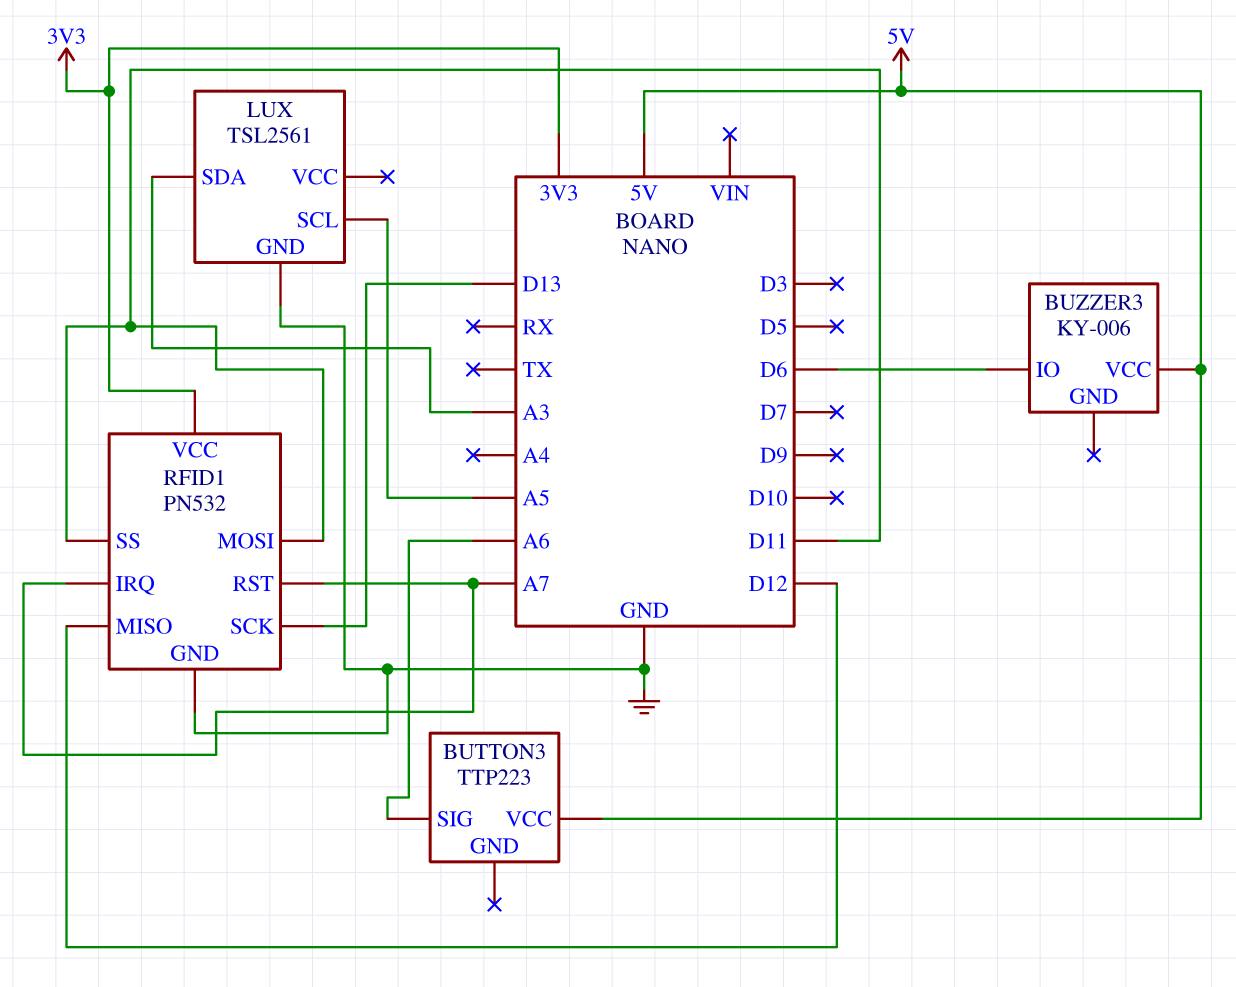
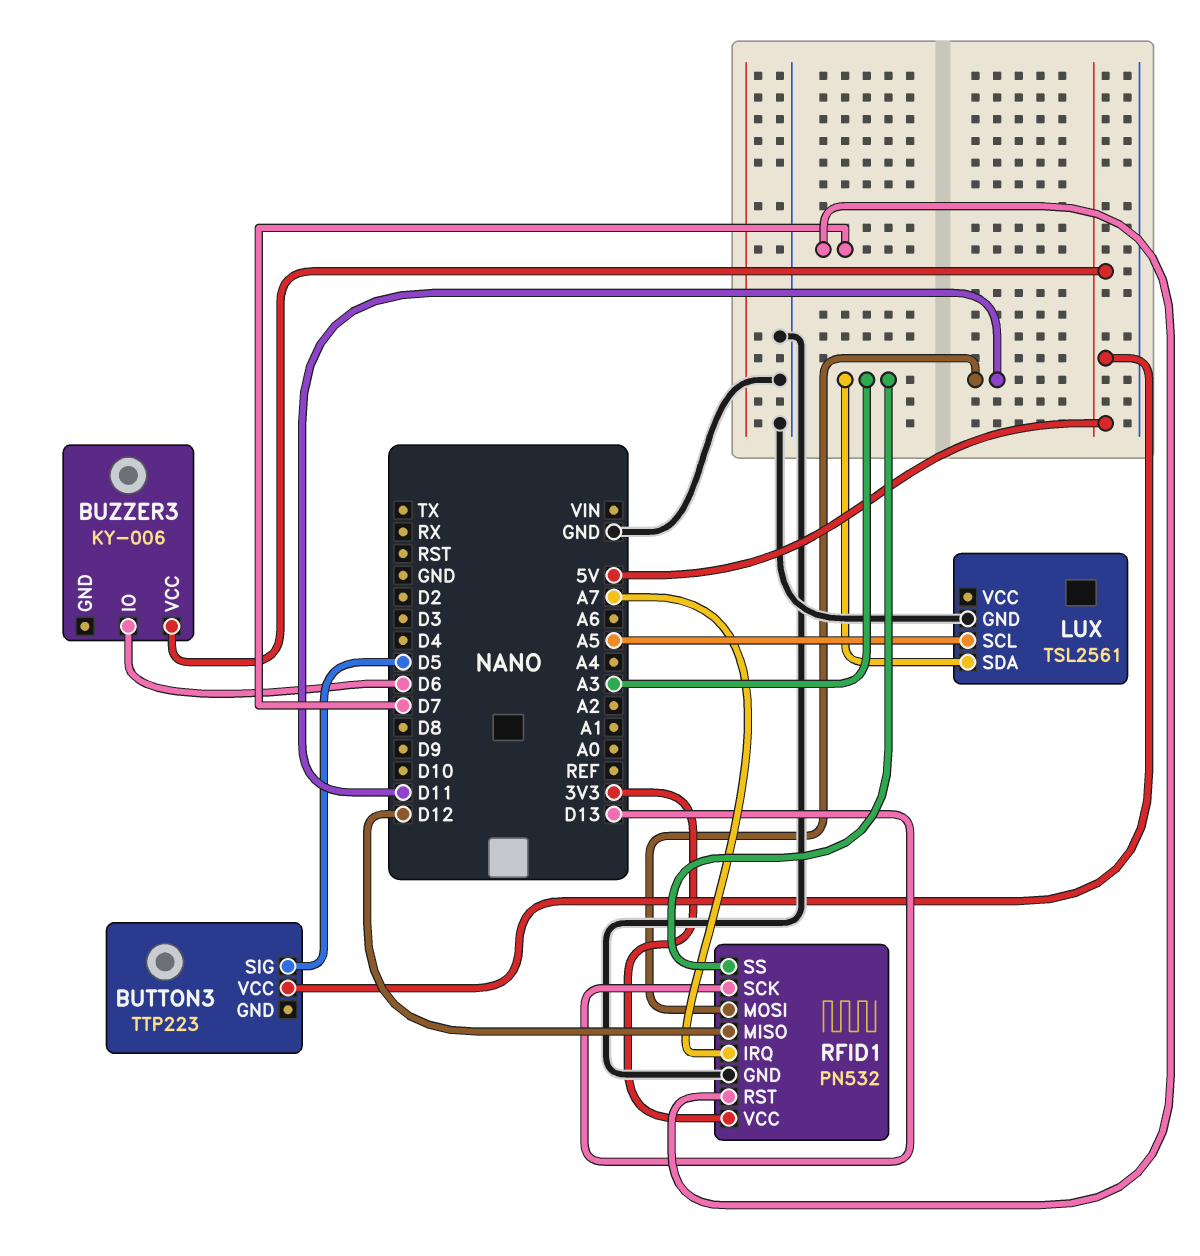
BUTTON3 pin SIG: A6 -> D5
RFID1 pin RST: A7 -> D7
RFID1 pin SS: D11 -> A3

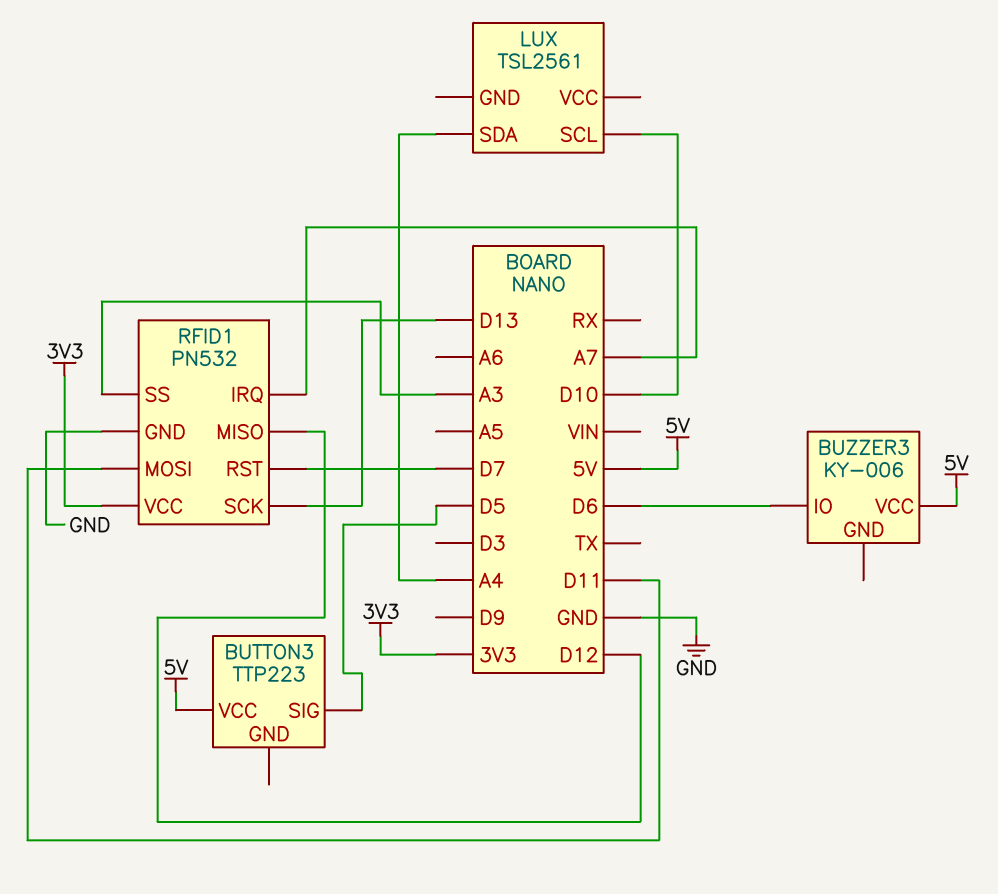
LUX pin GND: GND -> none
LUX pin SCL: A5 -> D10
LUX pin SDA: A3 -> A4

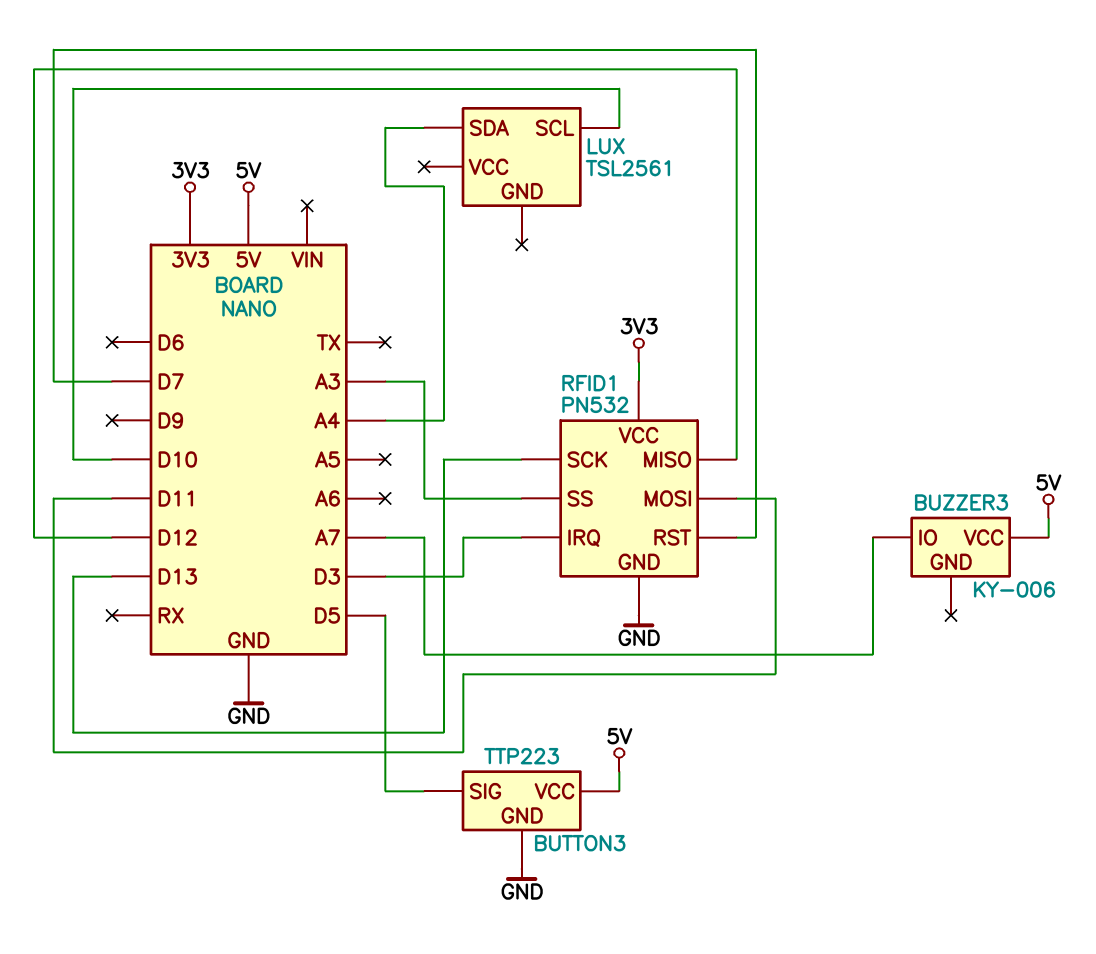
BUTTON3 pin GND: none -> GND
BUZZER3 pin IO: D6 -> A7
RFID1 pin IRQ: A7 -> D3

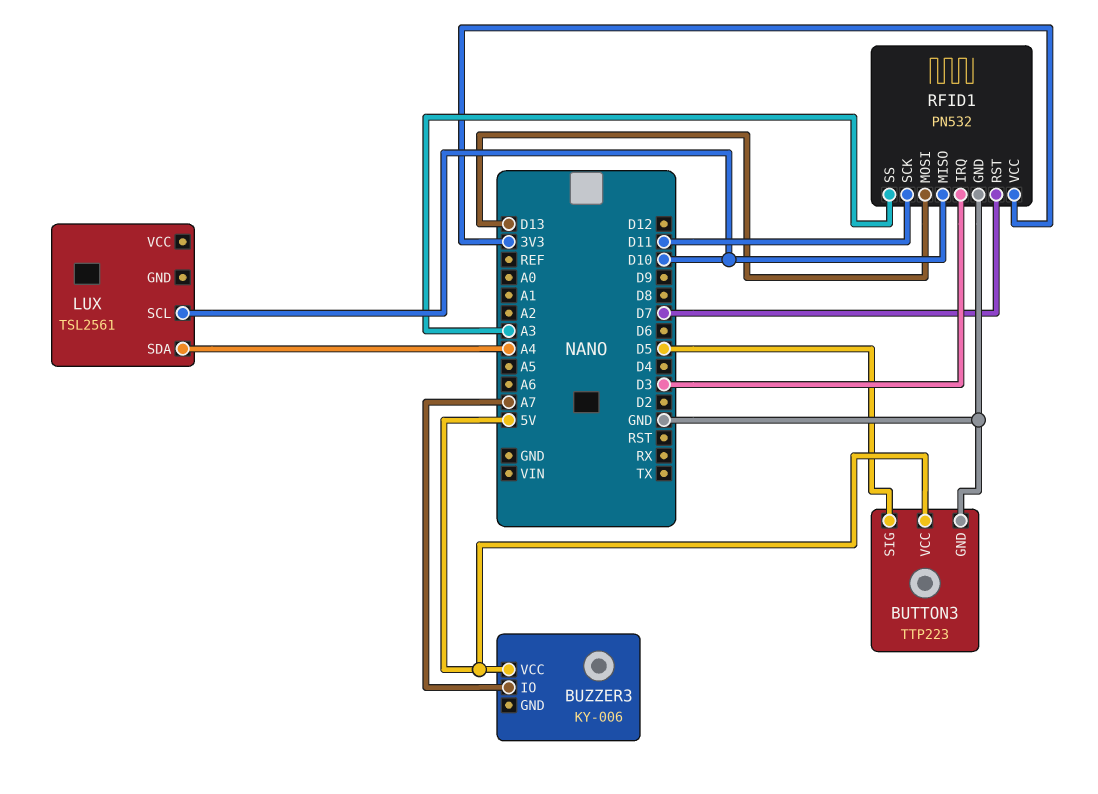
RFID1 pin MISO: D12 -> D10
RFID1 pin MOSI: D11 -> D13
RFID1 pin SCK: D13 -> D11

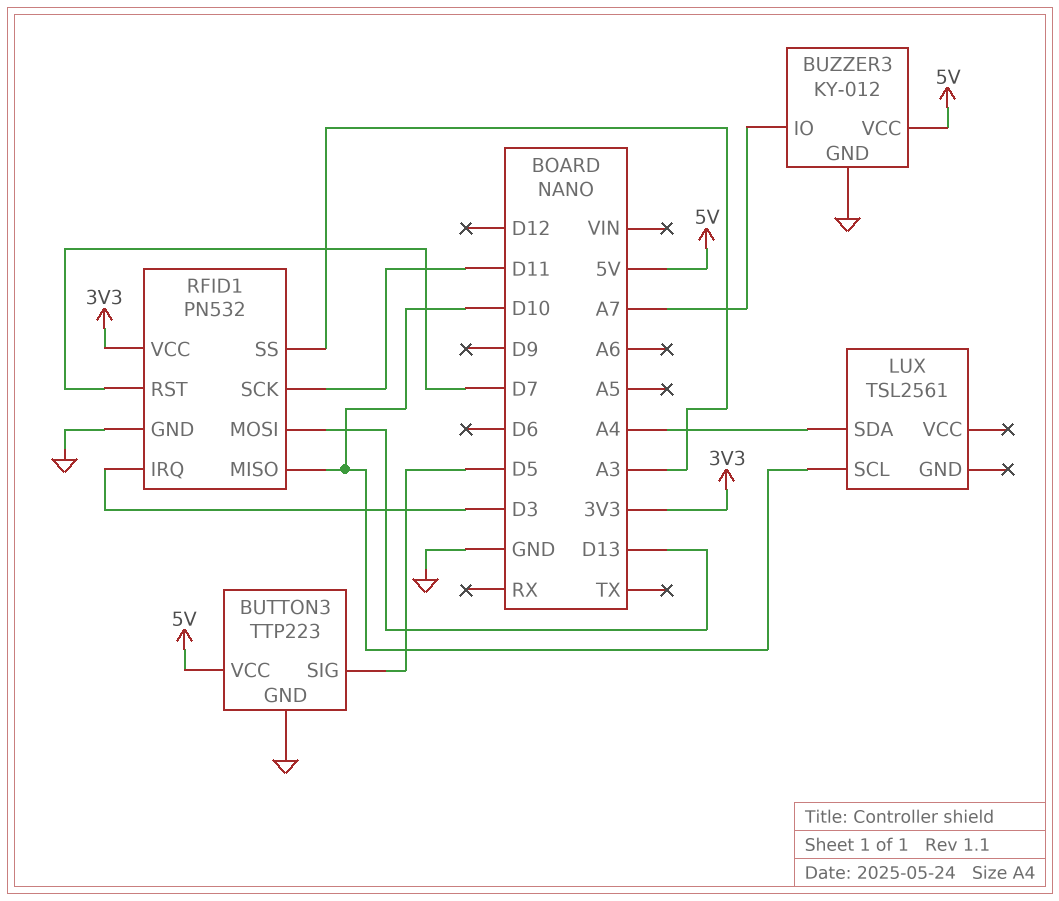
BUZZER3: KY-006 -> KY-012
BUZZER3 pin GND: none -> GND

